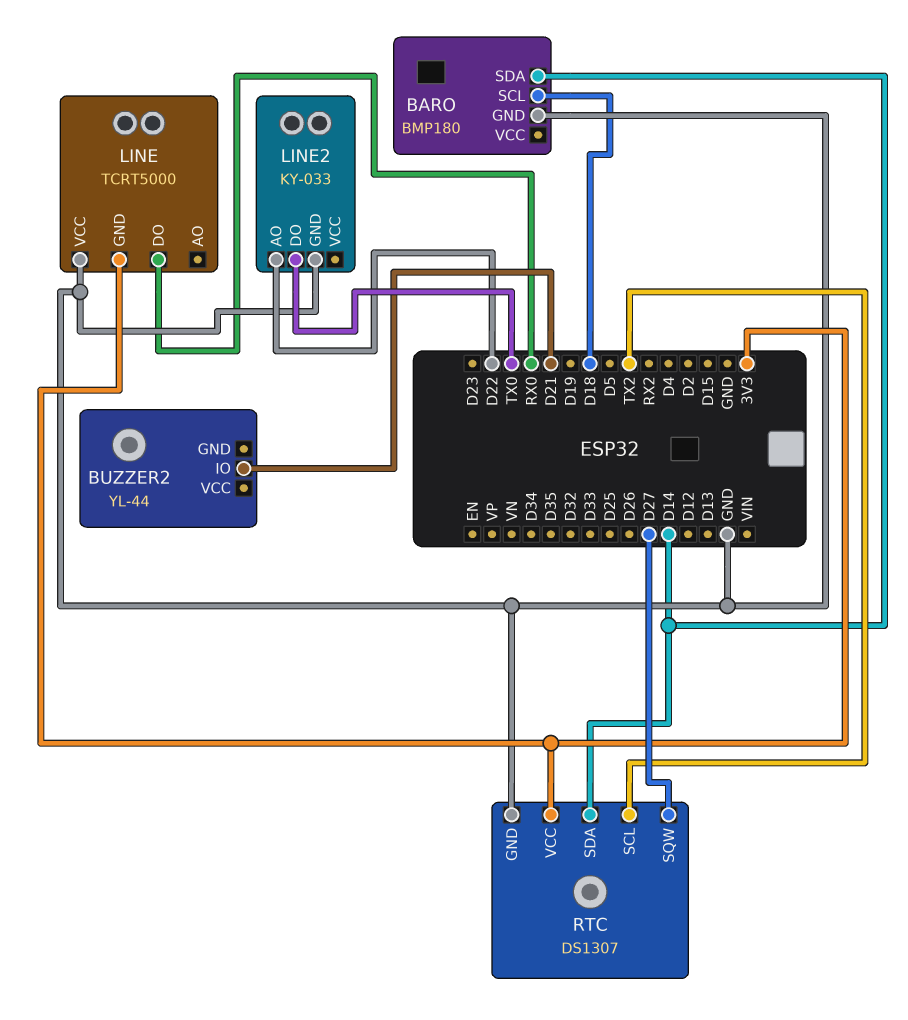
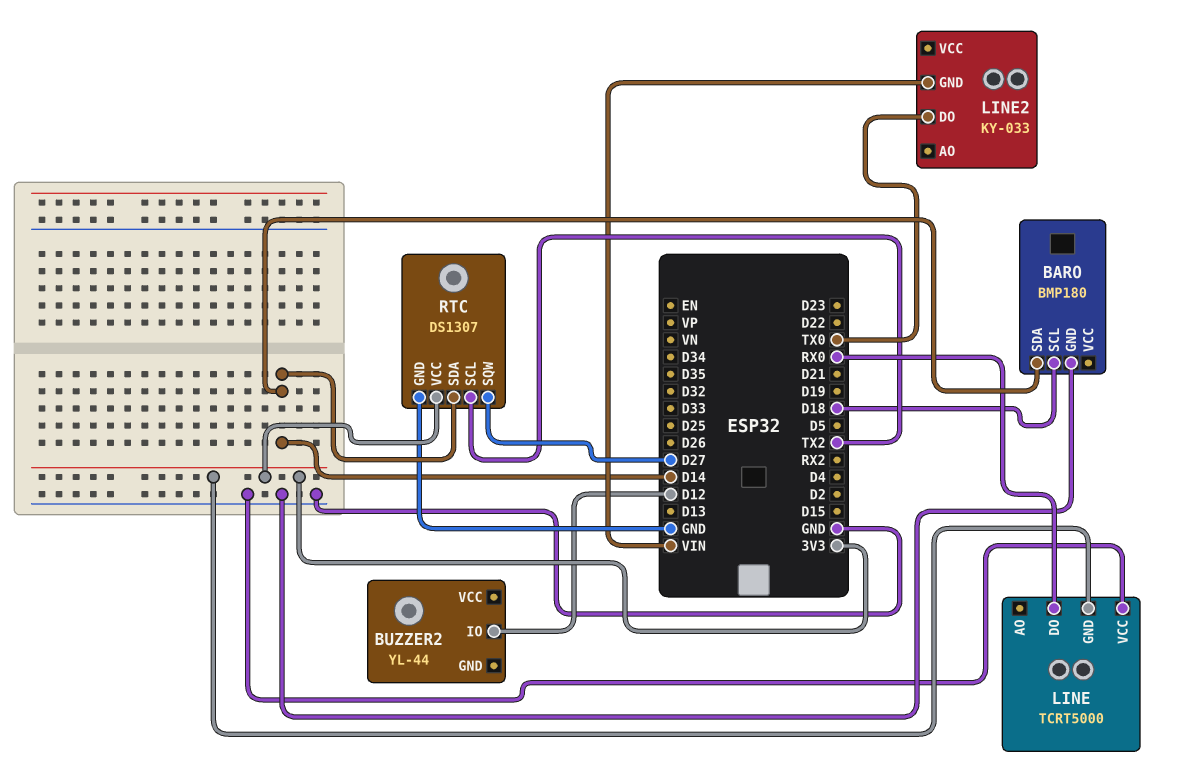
BUZZER2 pin IO: D21 -> D12
LINE2 pin AO: D22 -> none
LINE2 pin GND: GND -> VIN

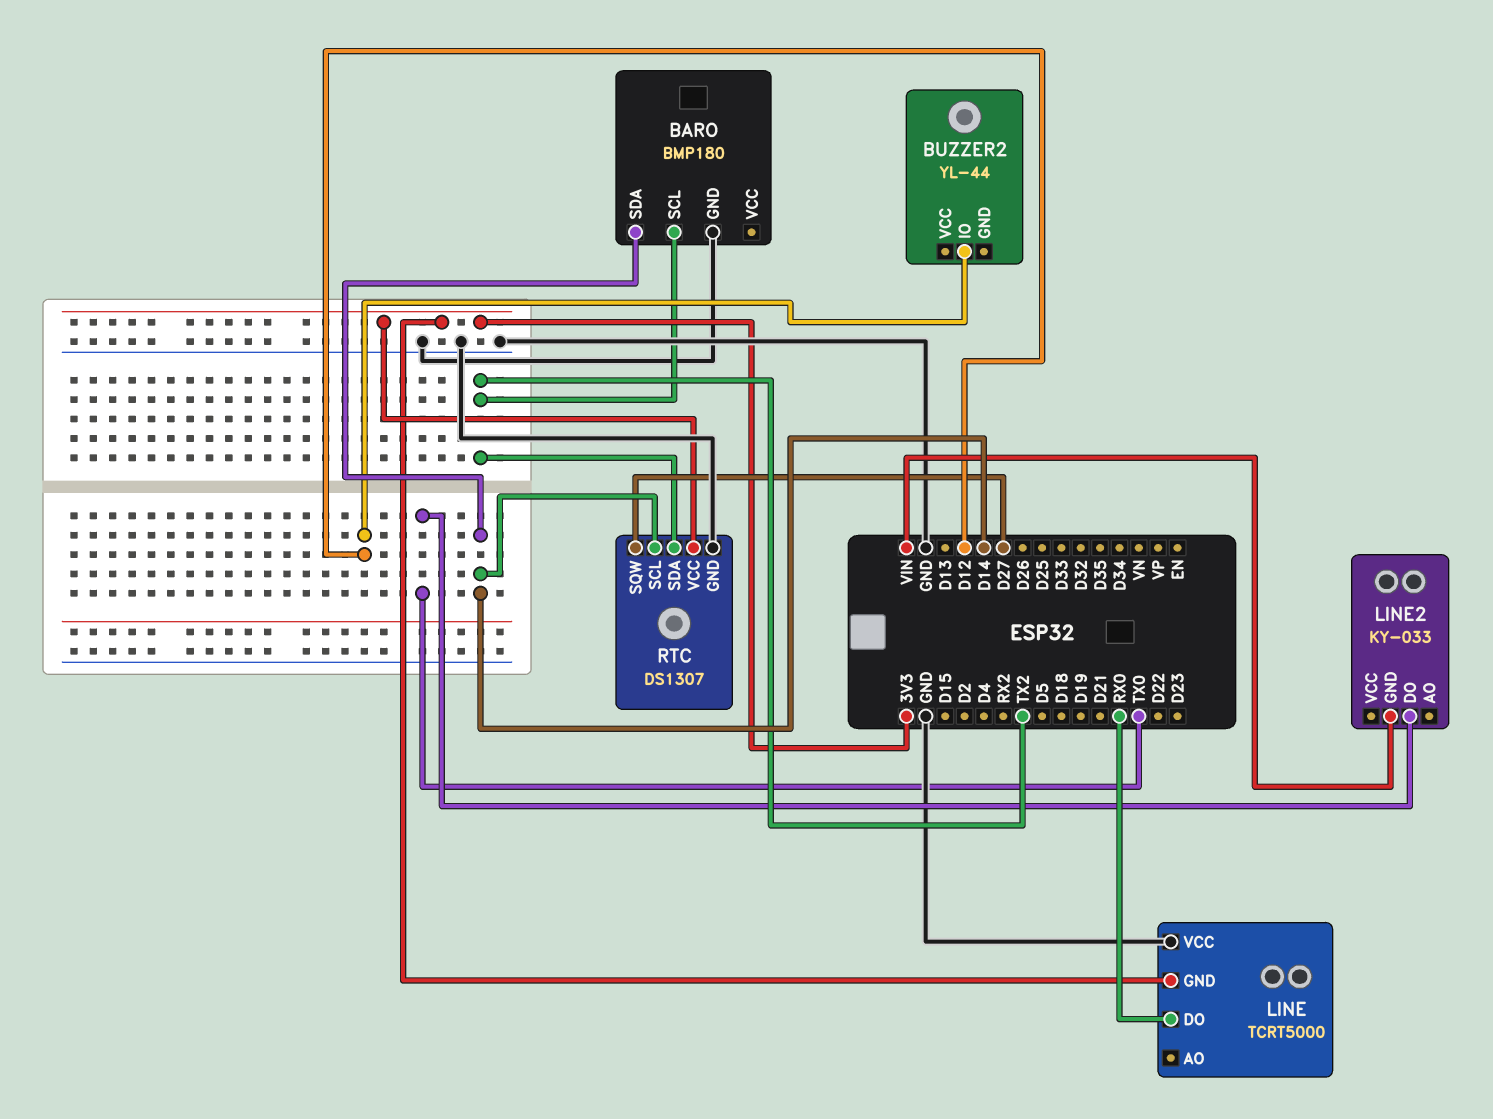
BARO pin SCL: D18 -> TX2
RTC pin SCL: TX2 -> D14
RTC pin SDA: D14 -> TX2

